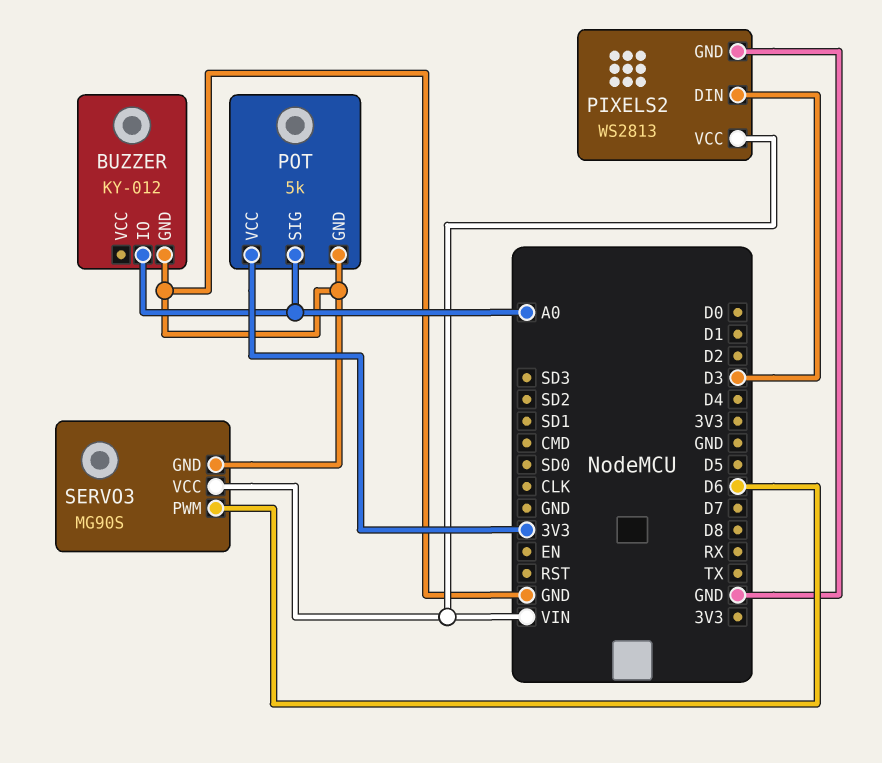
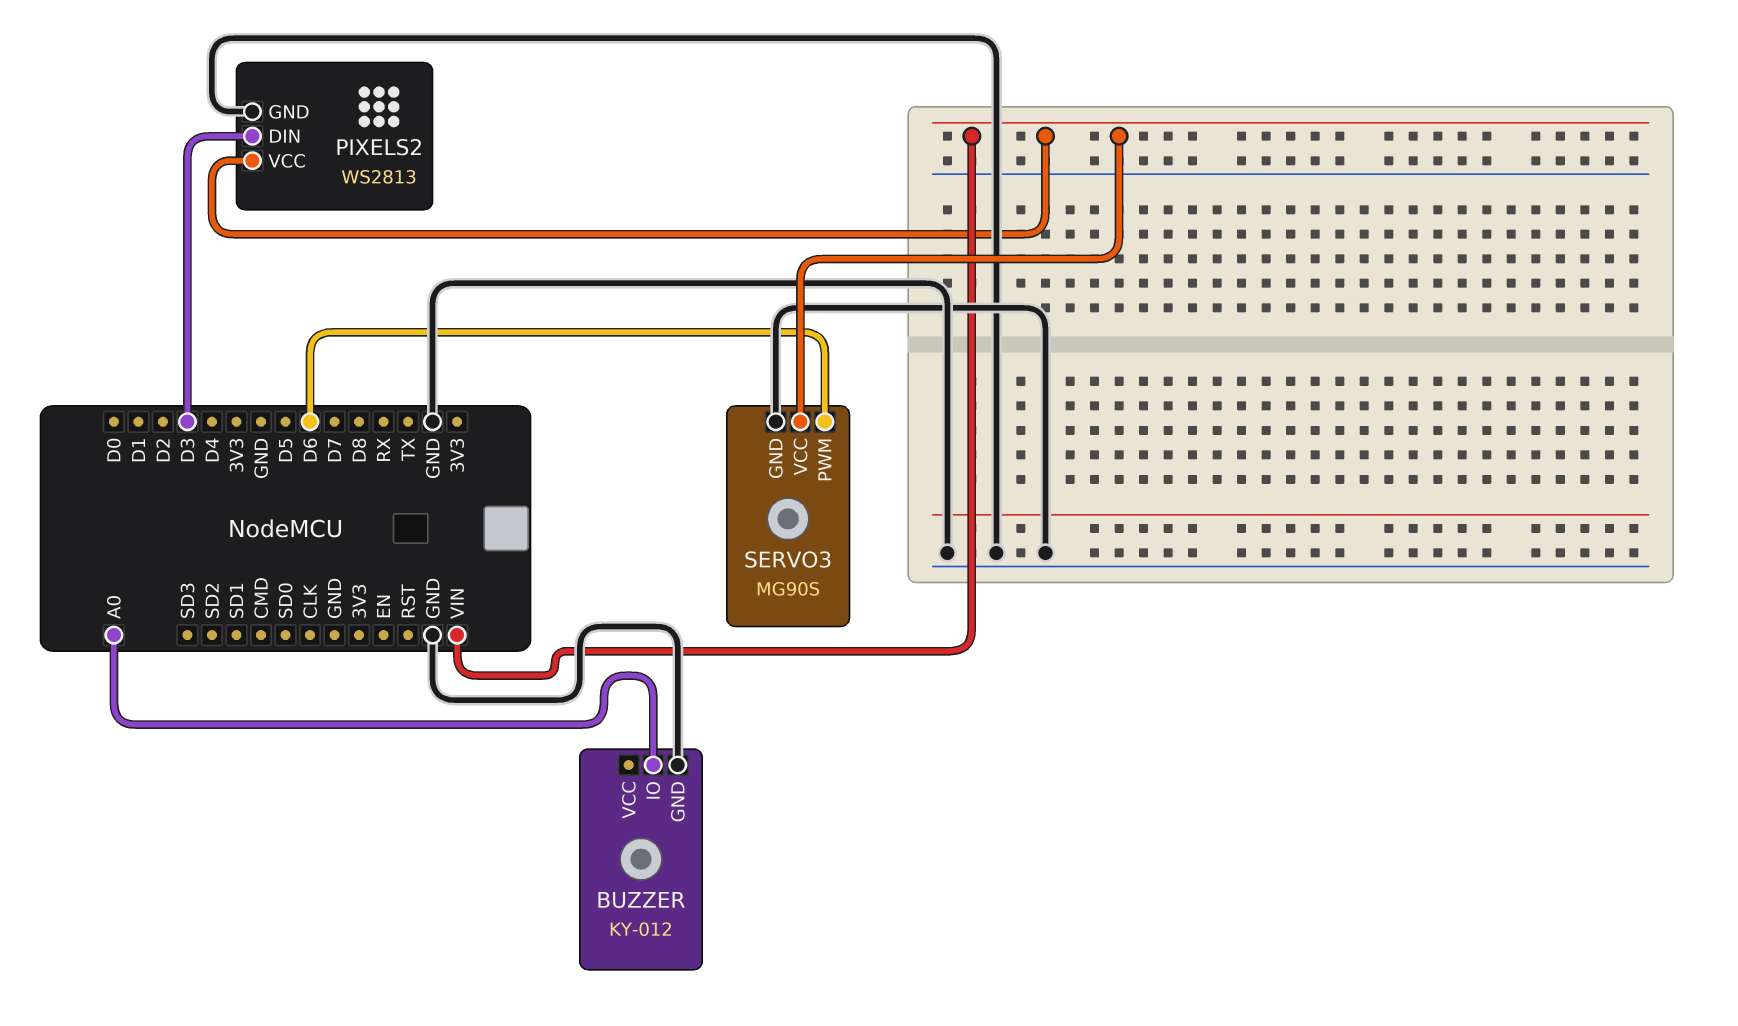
POT: 5k -> none
POT pin GND: GND -> none
POT pin SIG: A0 -> none
POT pin VCC: 3V3 -> none

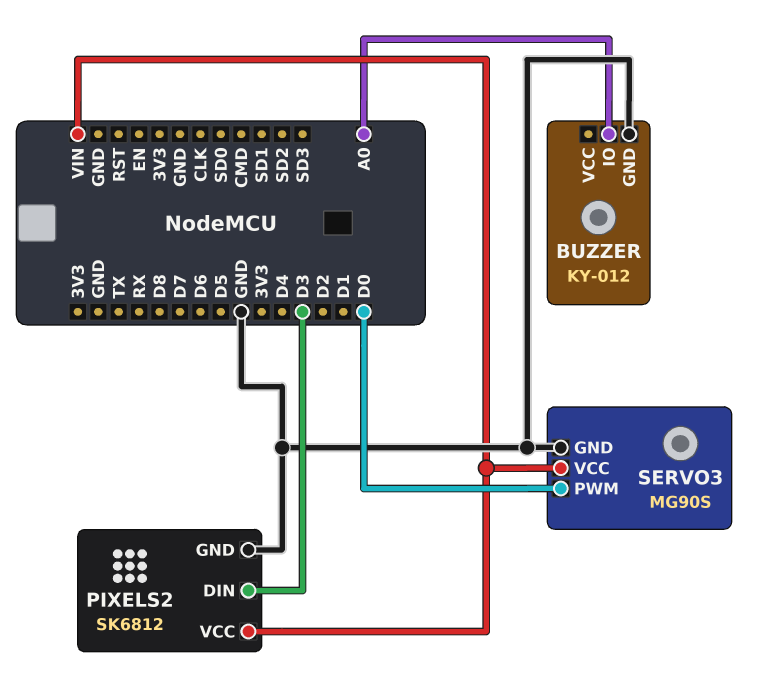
PIXELS2: WS2813 -> SK6812
SERVO3 pin PWM: D6 -> D0

